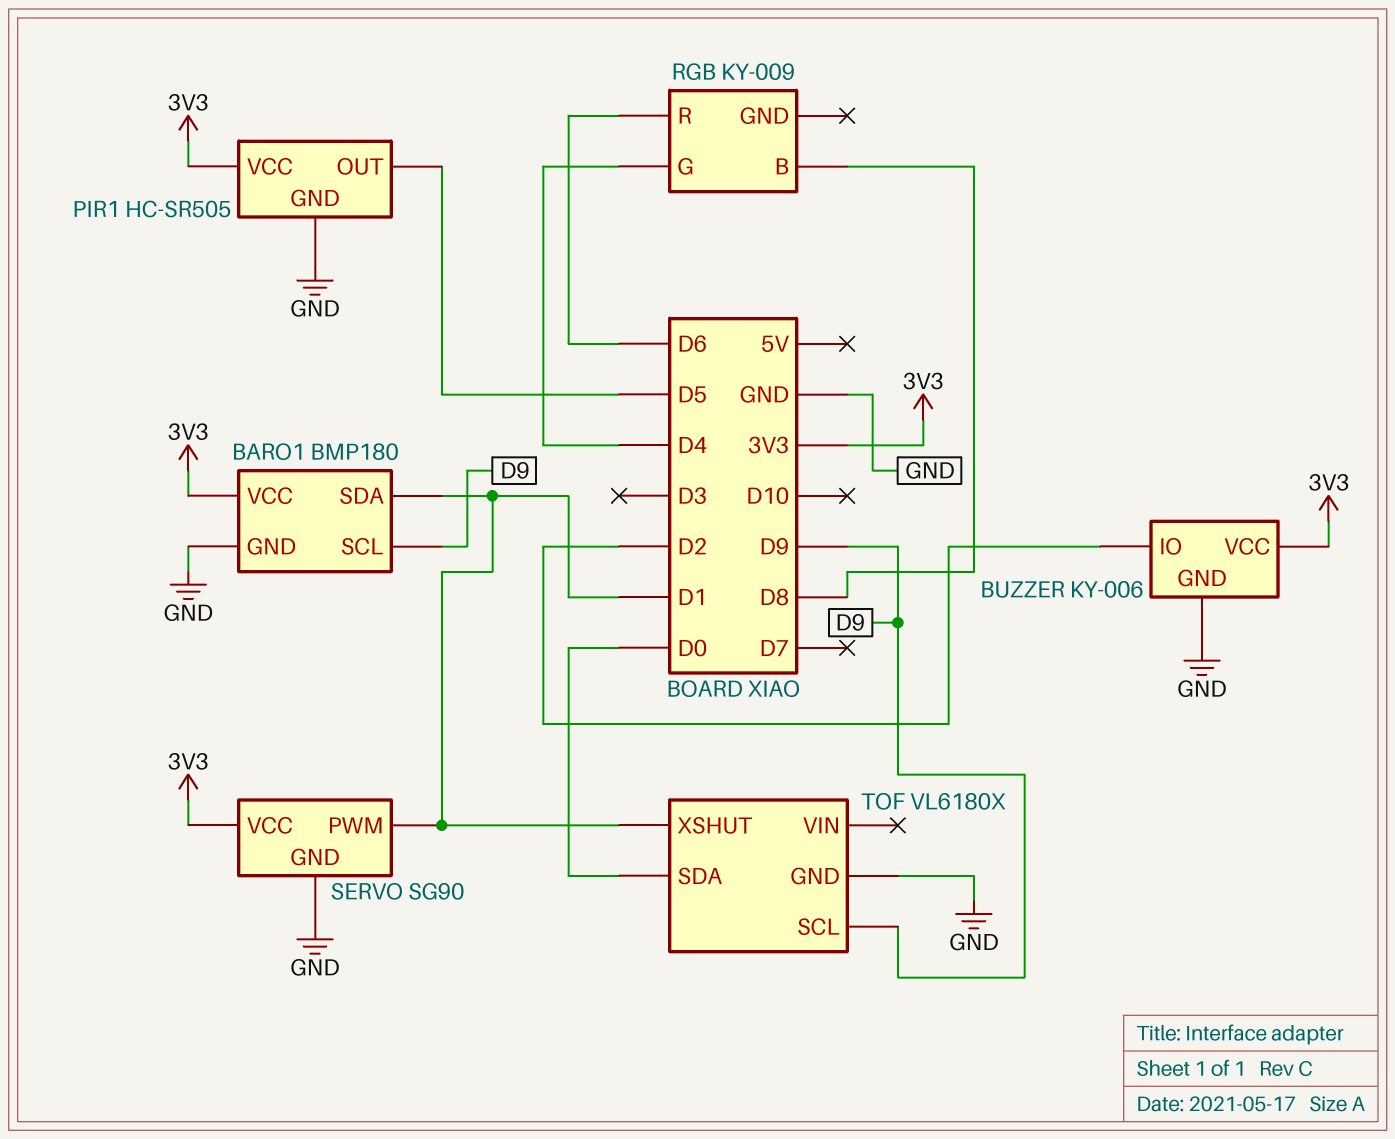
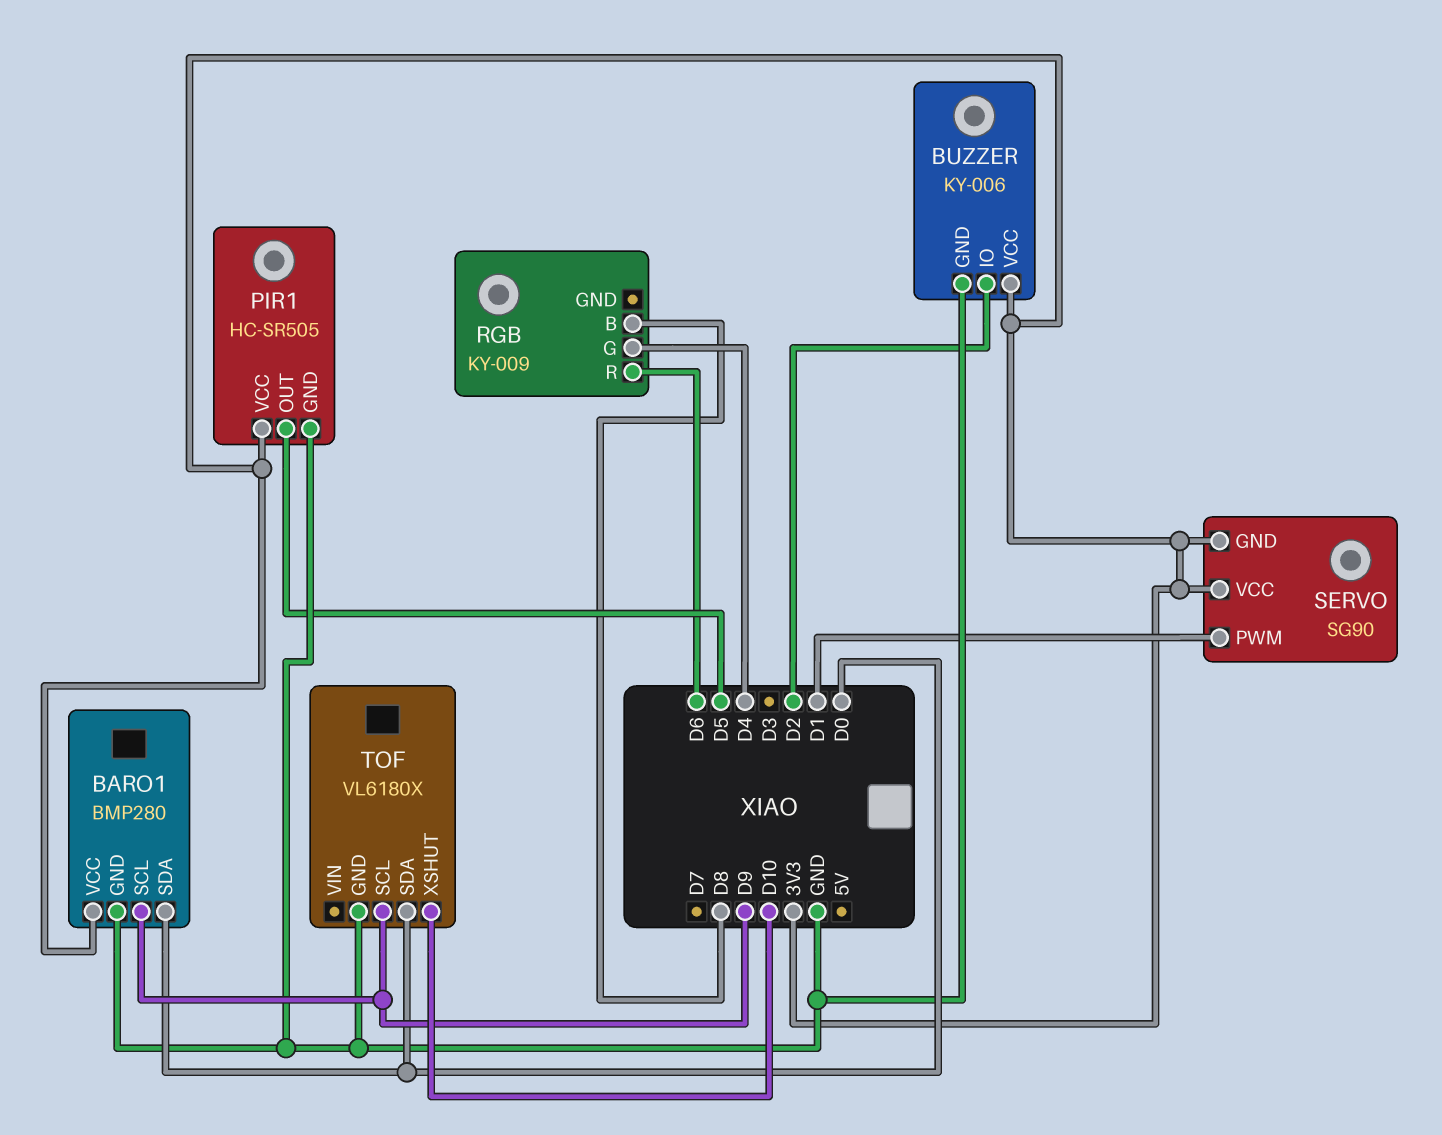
BARO1: BMP180 -> BMP280
BARO1 pin SDA: D1 -> D0
SERVO pin GND: GND -> 3V3
TOF pin XSHUT: D1 -> D10

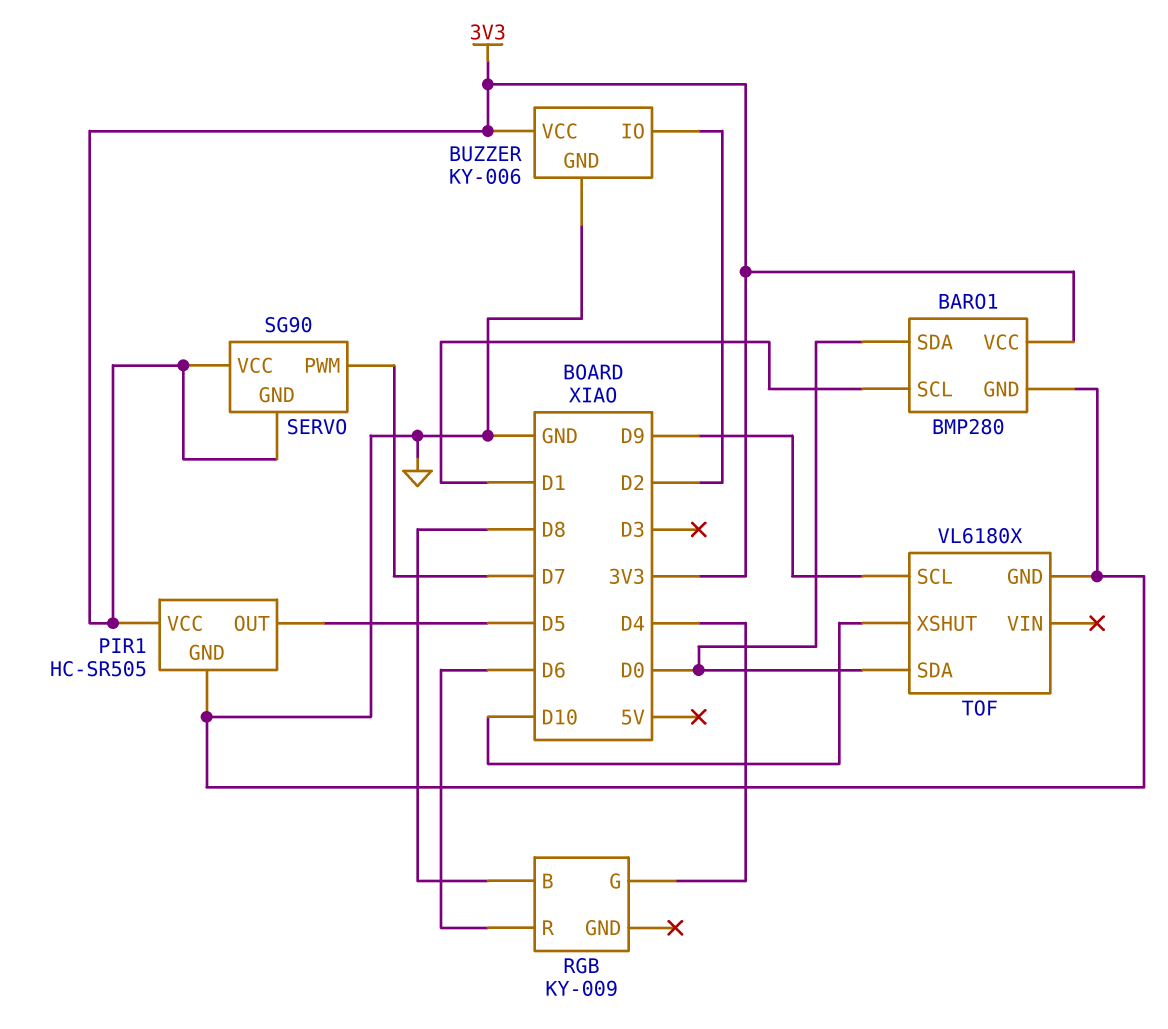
BARO1 pin SCL: D9 -> D1
SERVO pin PWM: D1 -> D7

